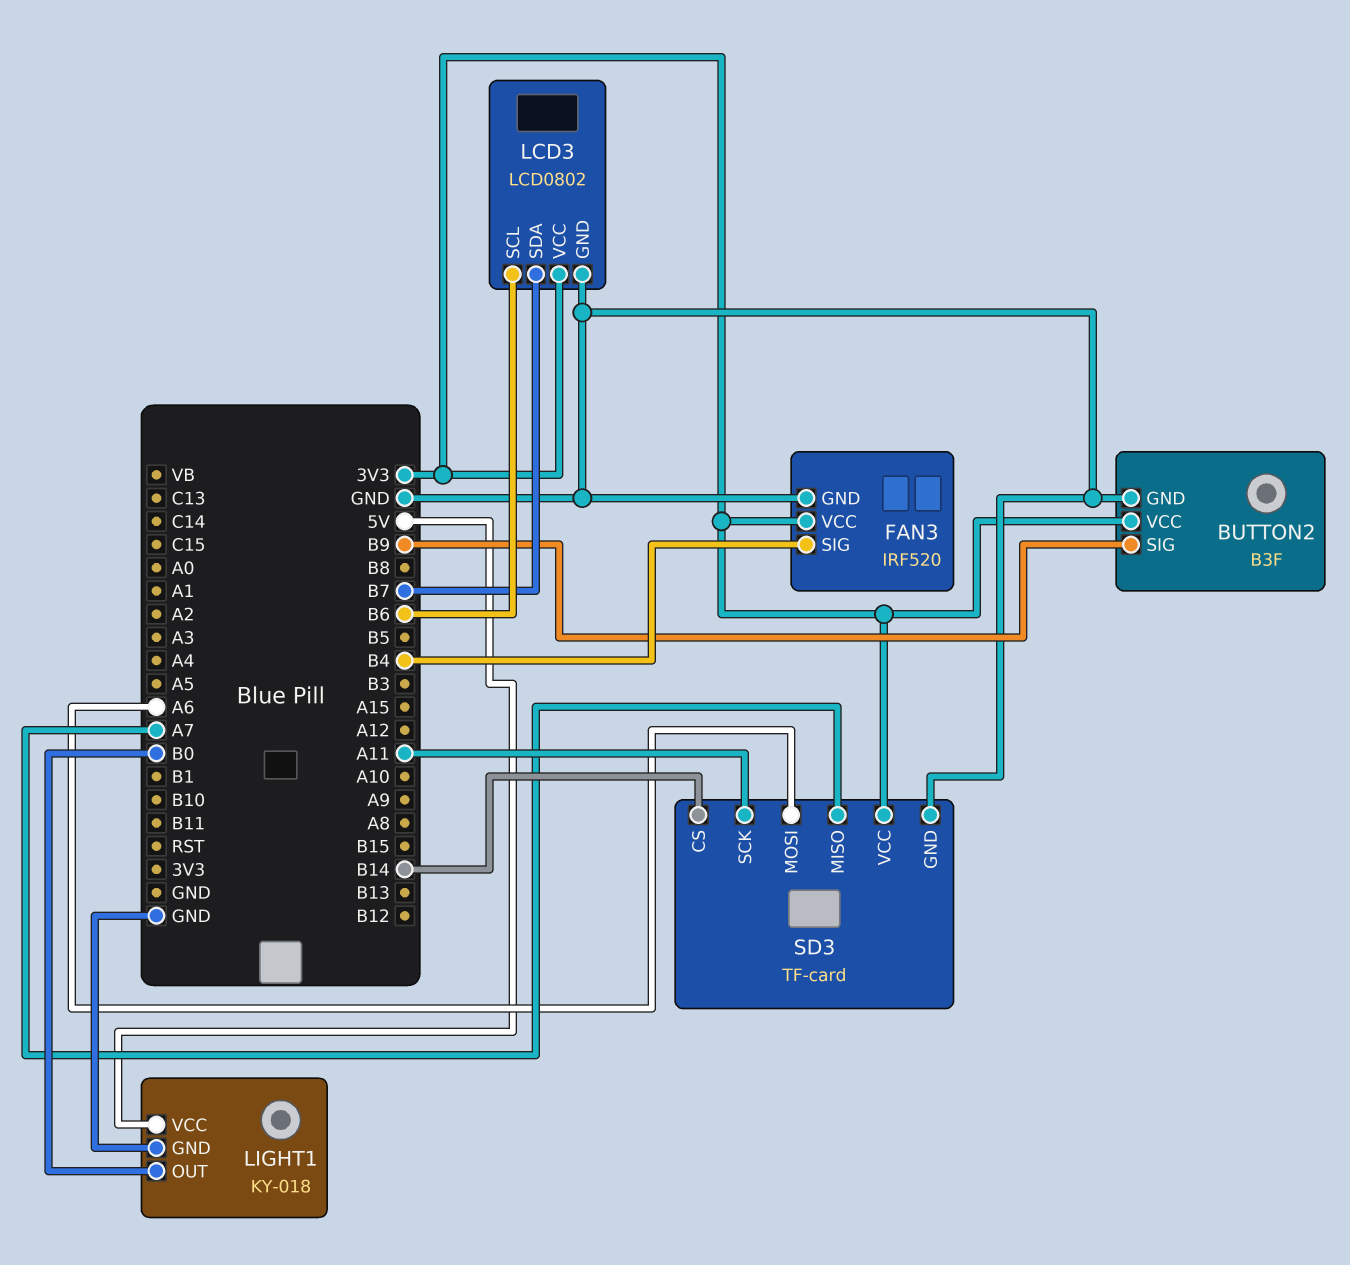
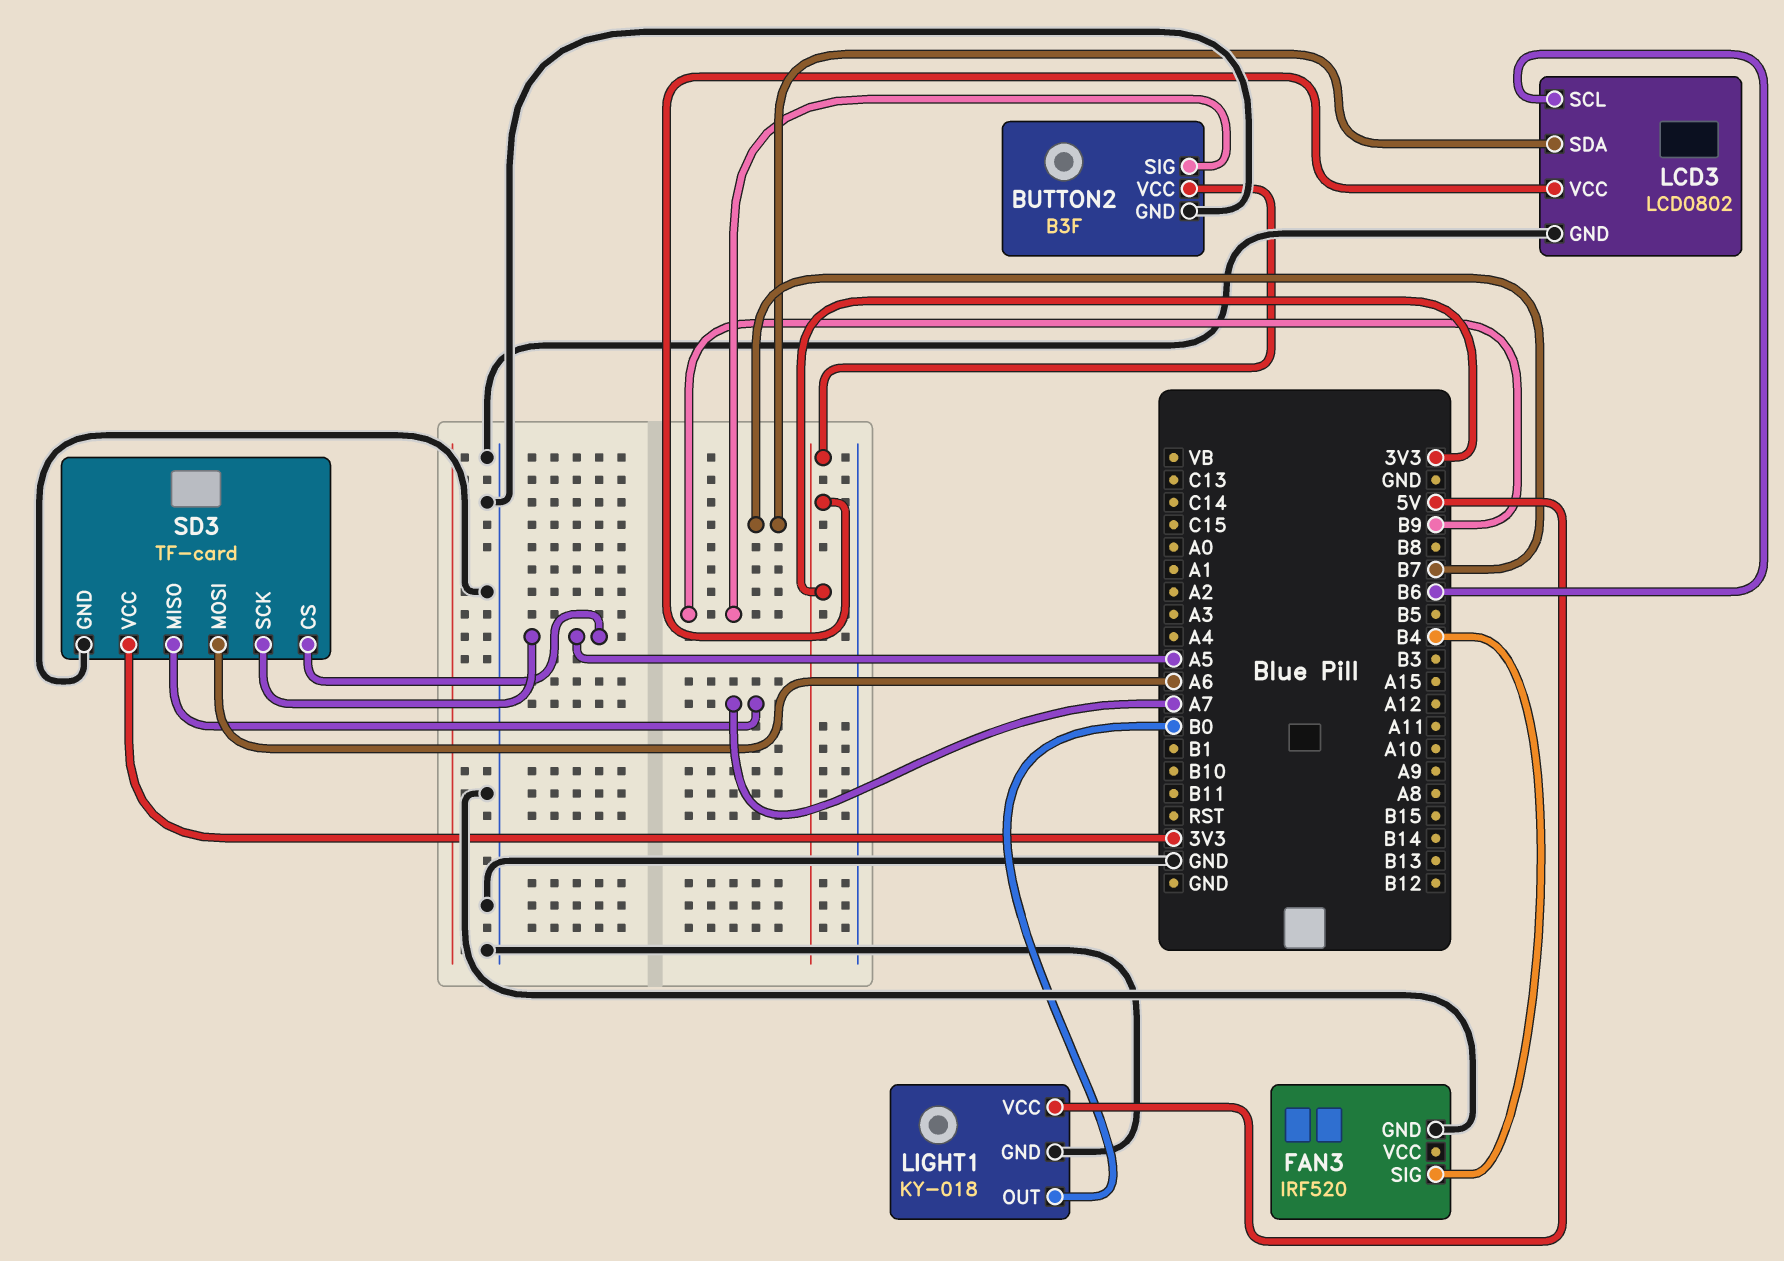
FAN3 pin VCC: 3V3 -> none
SD3 pin CS: B14 -> A5
SD3 pin SCK: A11 -> A5

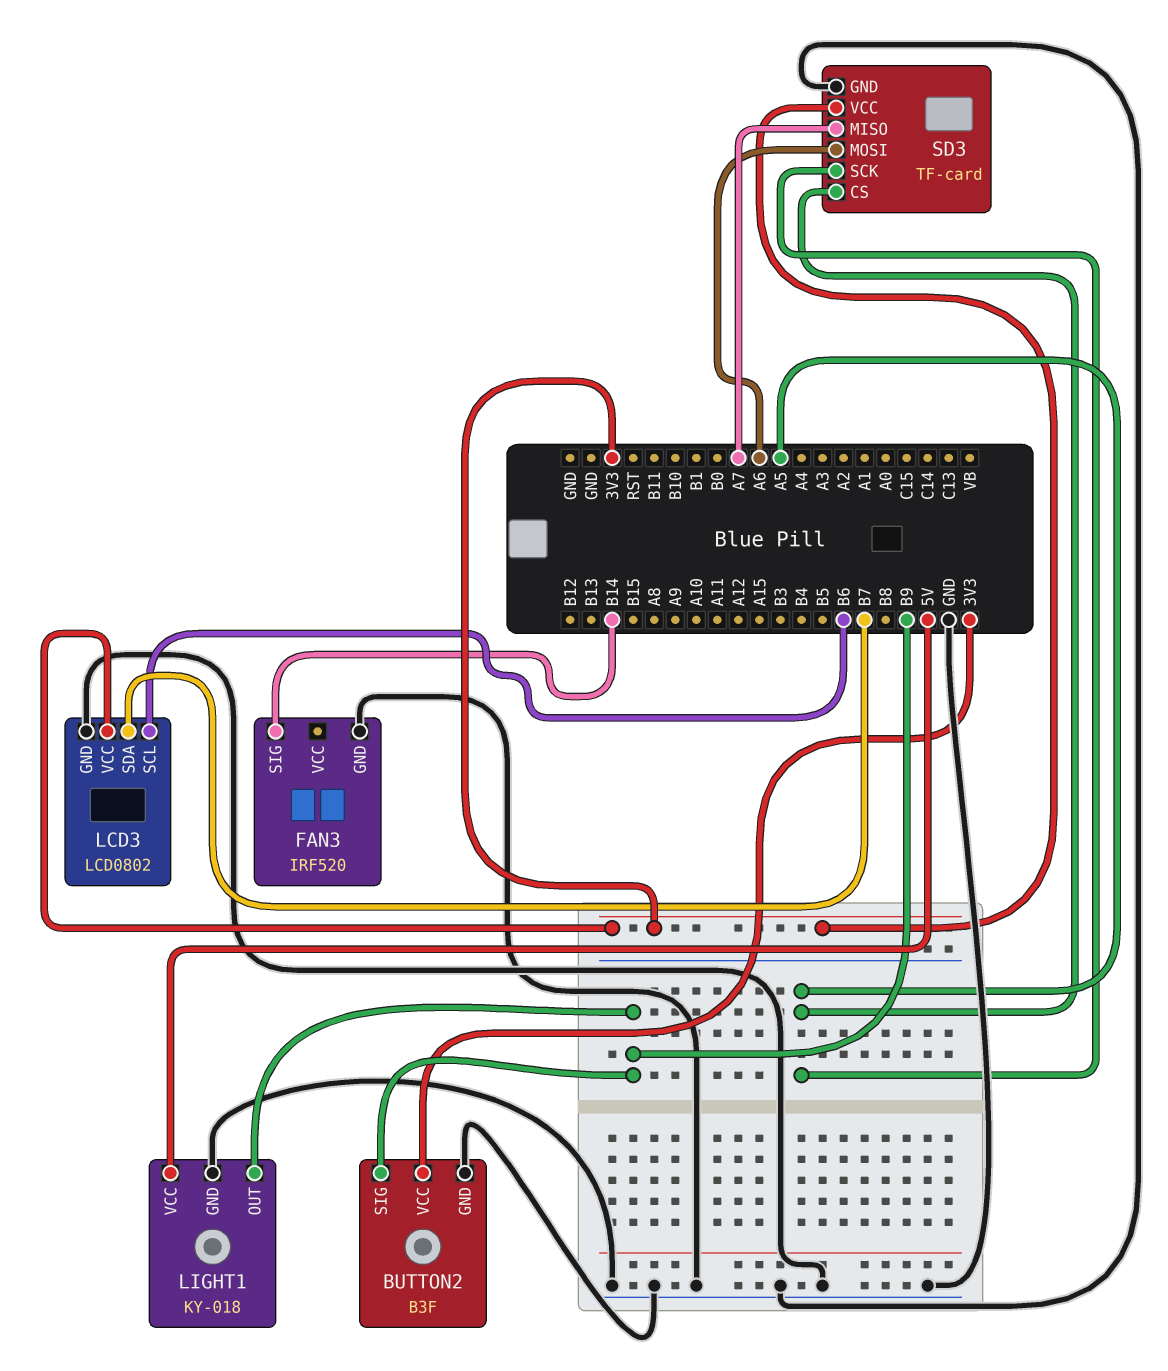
FAN3 pin SIG: B4 -> B14
LIGHT1 pin OUT: B0 -> B9

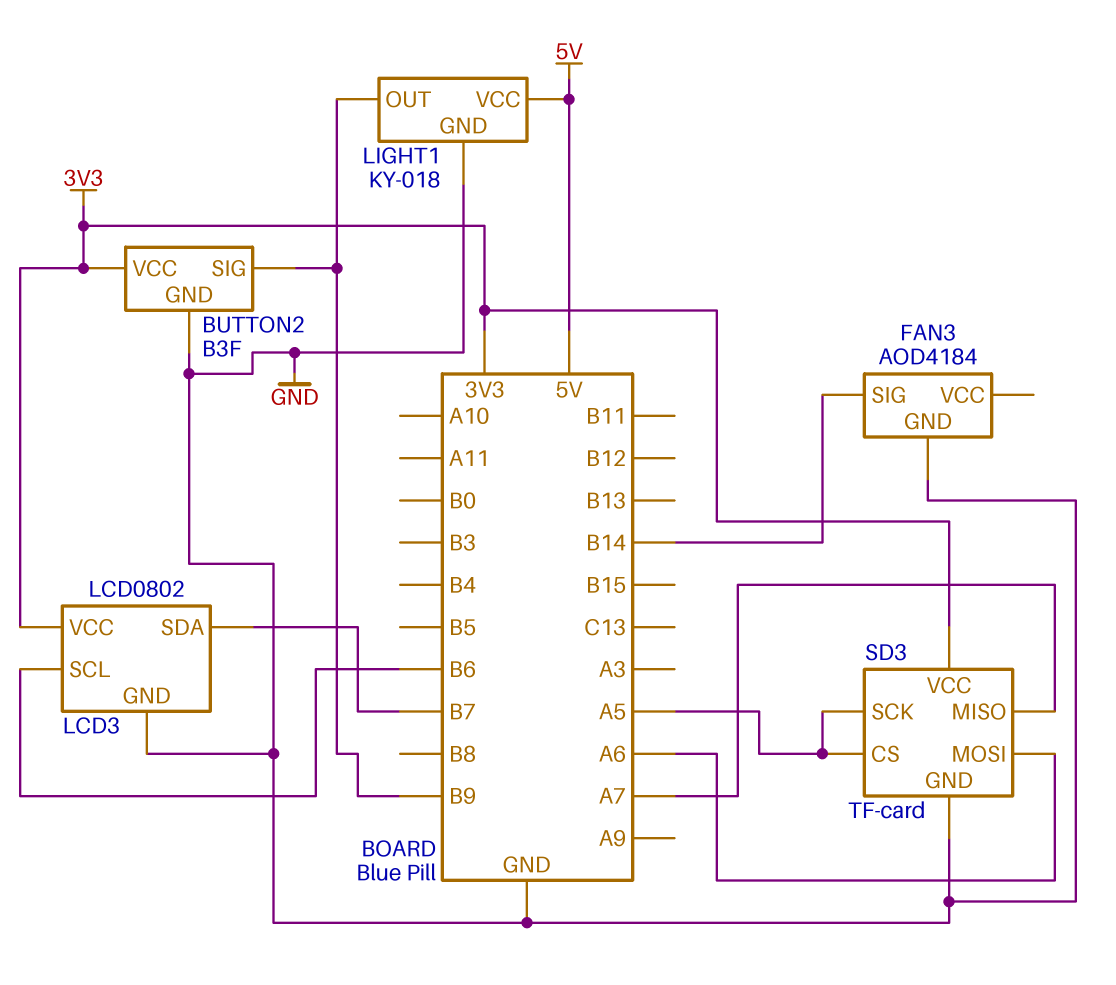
FAN3: IRF520 -> AOD4184

